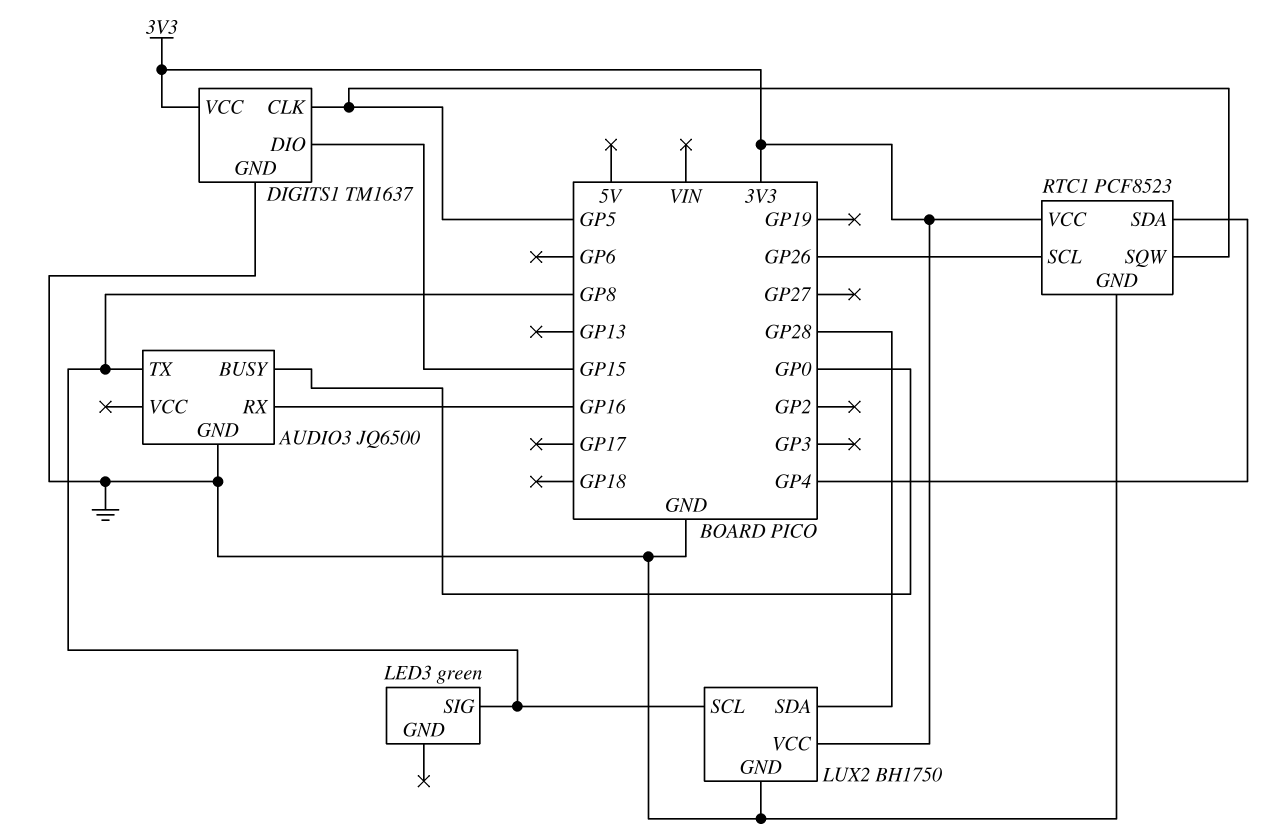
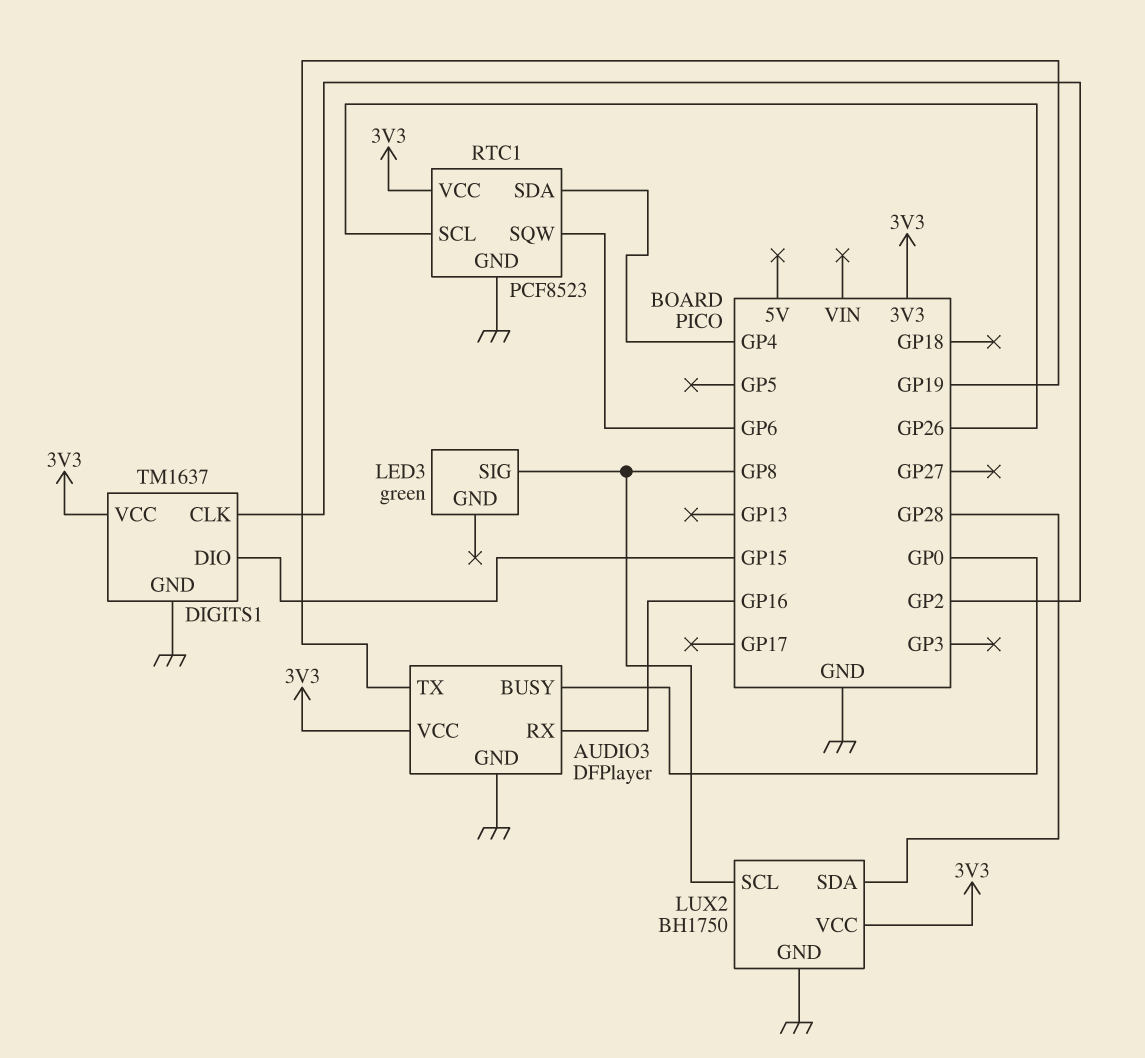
AUDIO3: JQ6500 -> DFPlayer
AUDIO3 pin TX: GP8 -> GP19
AUDIO3 pin VCC: none -> 3V3
DIGITS1 pin CLK: GP5 -> GP2
RTC1 pin SQW: GP5 -> GP6

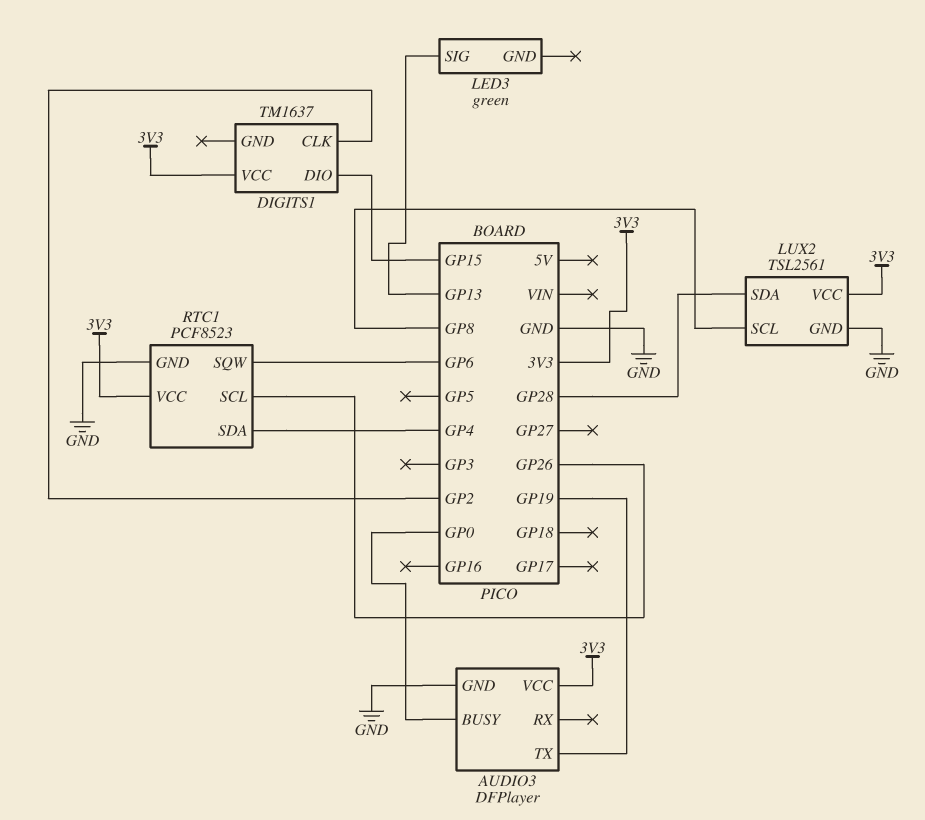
AUDIO3 pin RX: GP16 -> none
DIGITS1 pin GND: GND -> none
LED3 pin SIG: GP8 -> GP13
LUX2: BH1750 -> TSL2561

